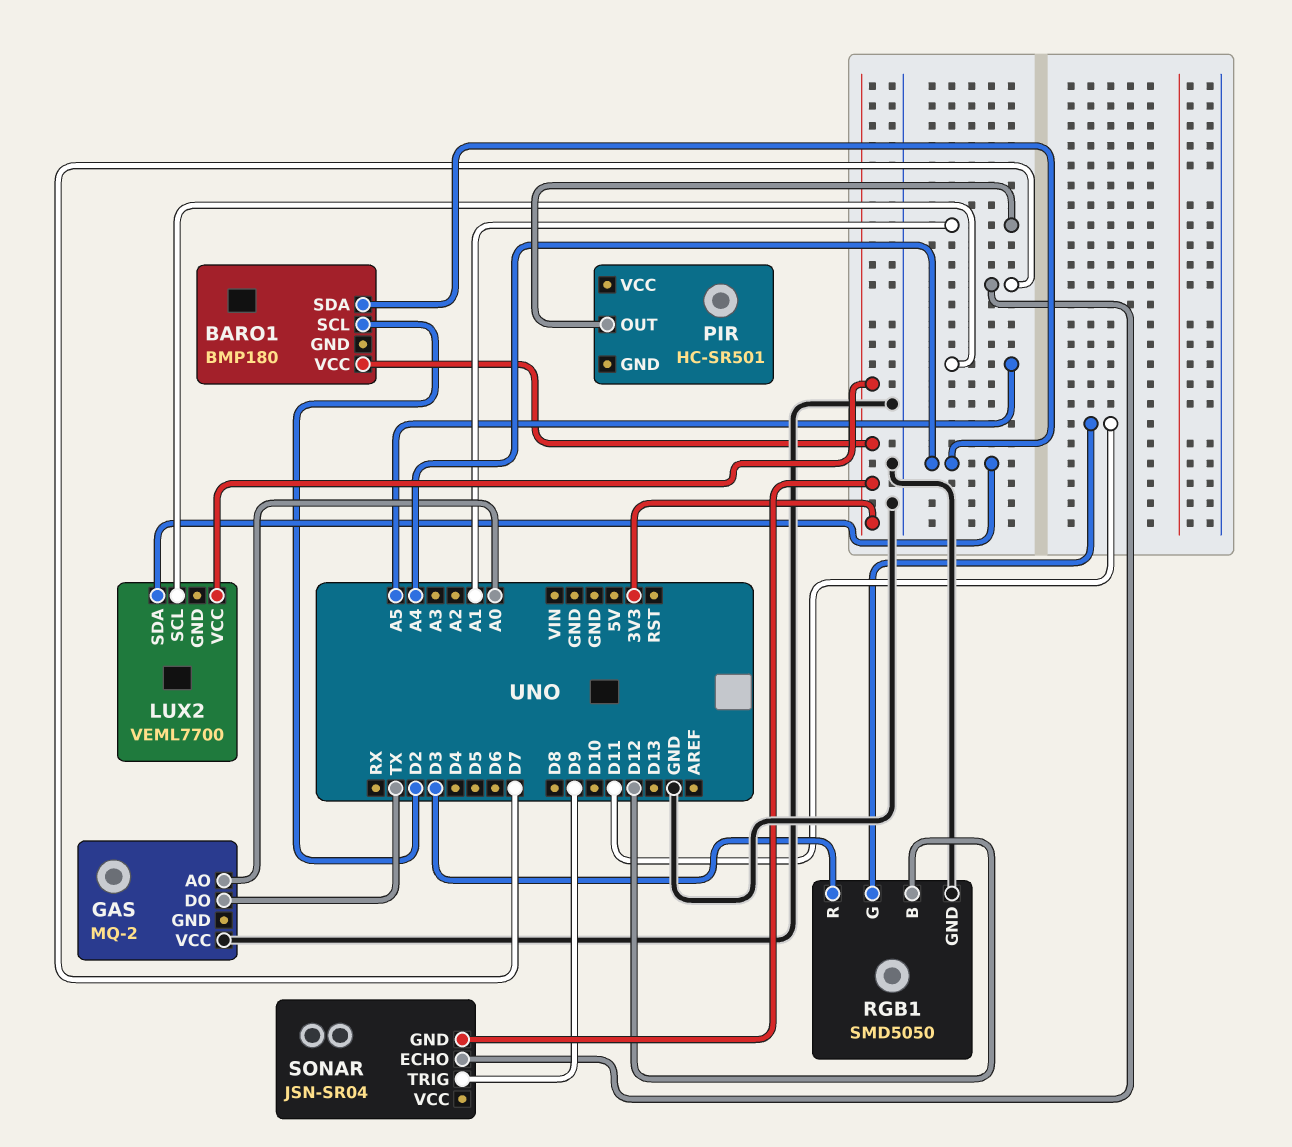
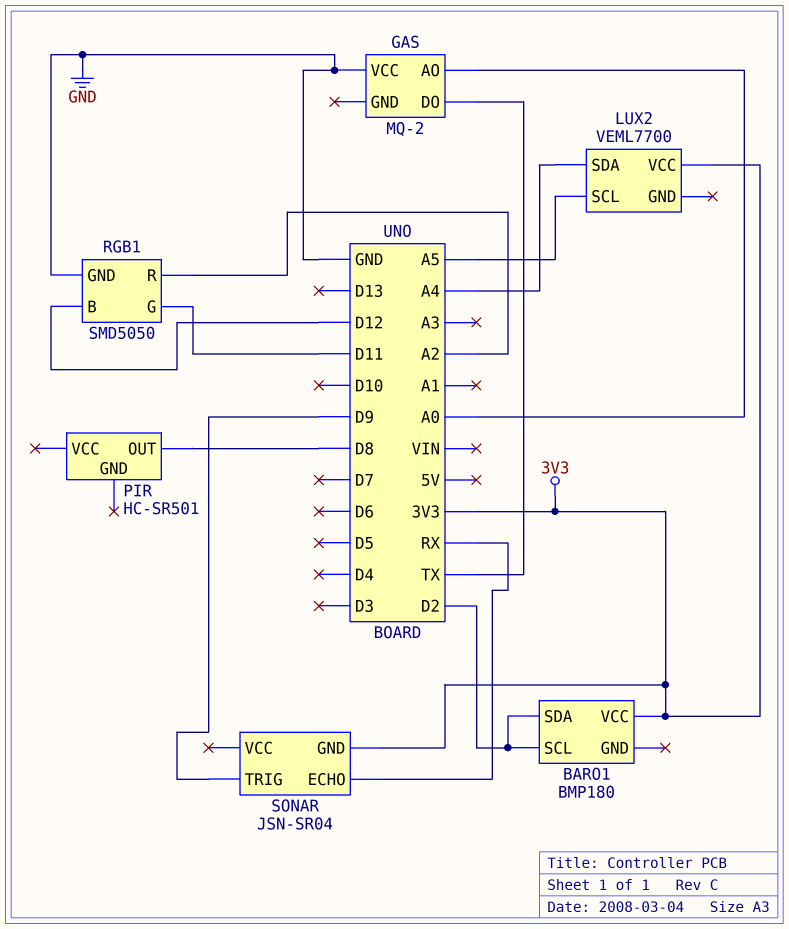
BARO1 pin SDA: A4 -> D2
PIR pin OUT: A1 -> D8
RGB1 pin R: D3 -> A2
SONAR pin ECHO: D7 -> RX

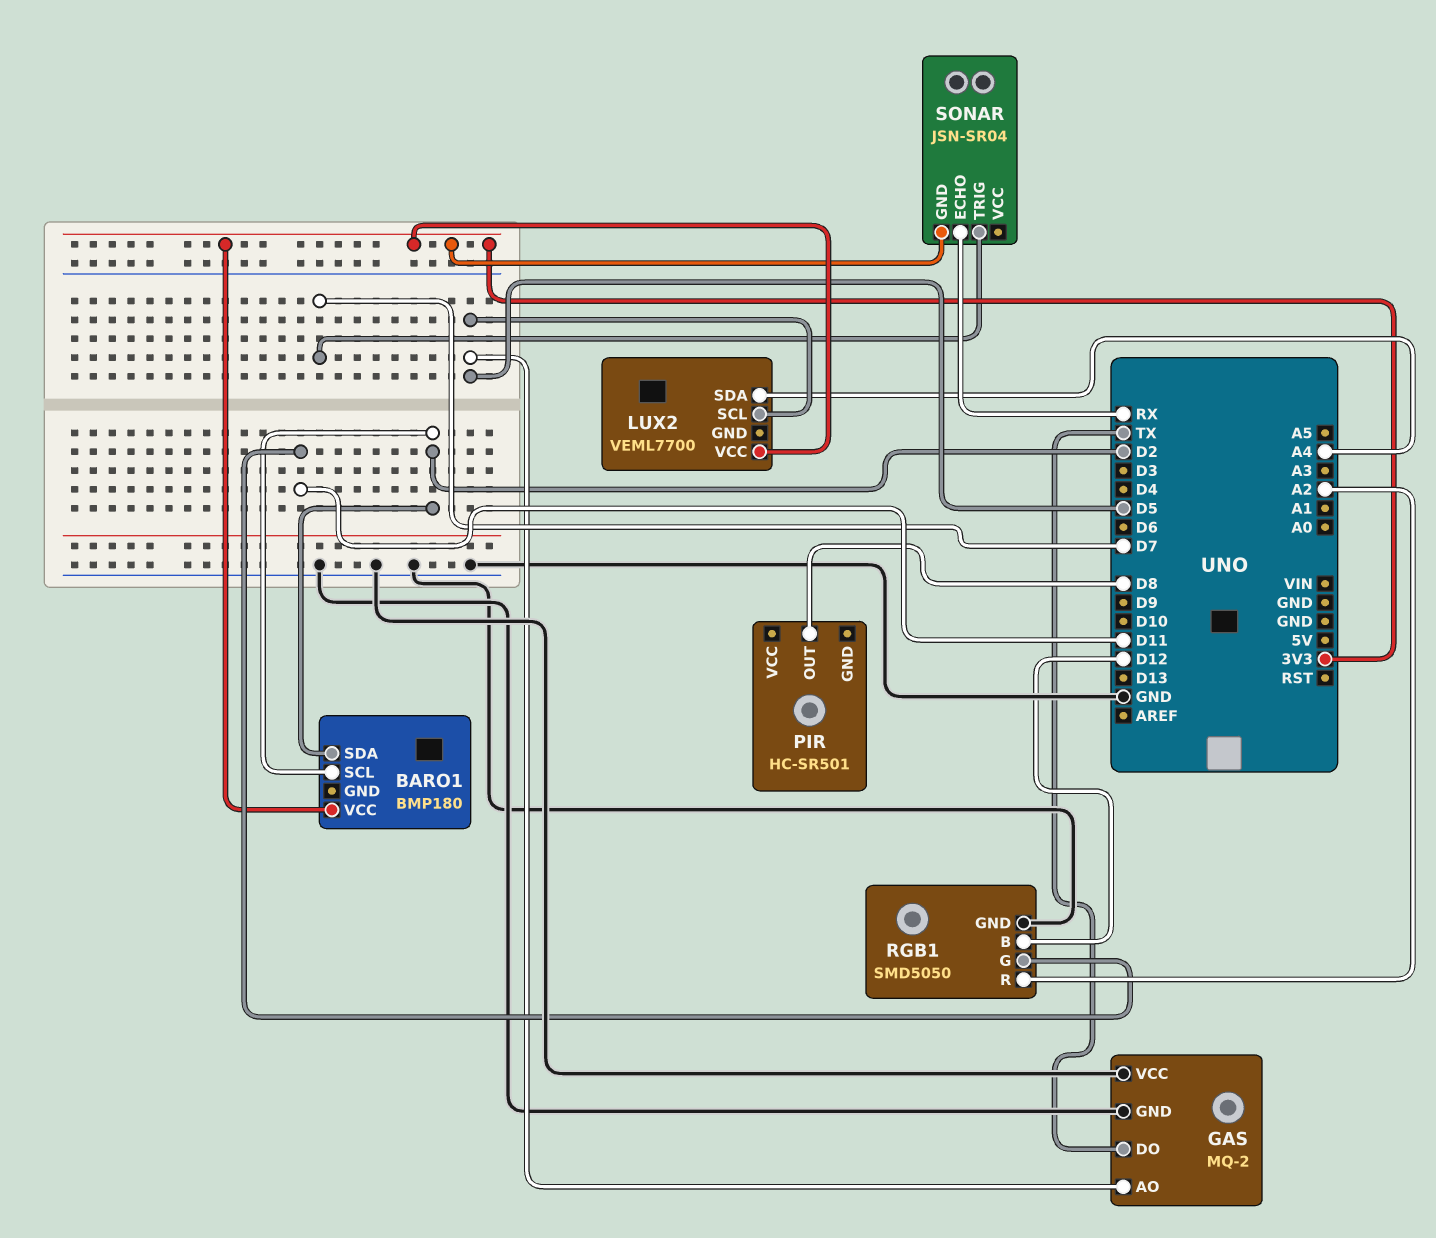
GAS pin AO: A0 -> D5
GAS pin GND: none -> GND
LUX2 pin SCL: A5 -> D5
SONAR pin TRIG: D9 -> D7

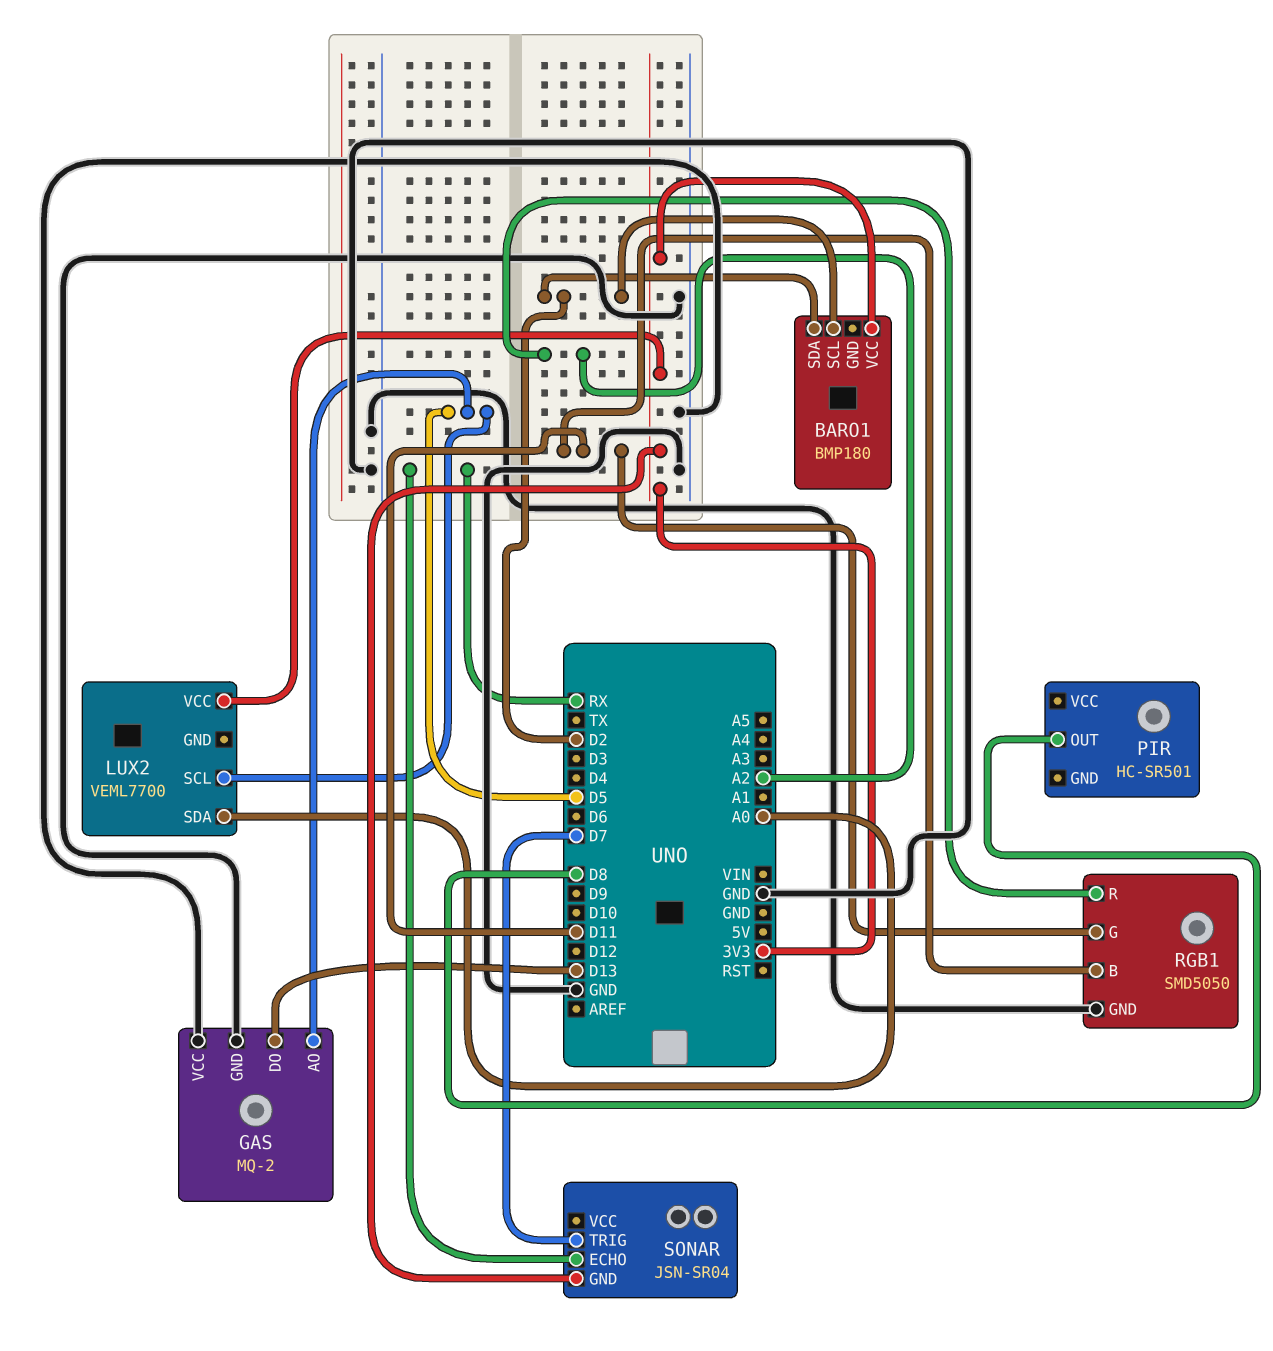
GAS pin DO: TX -> D13
LUX2 pin SDA: A4 -> A0
RGB1 pin B: D12 -> D11

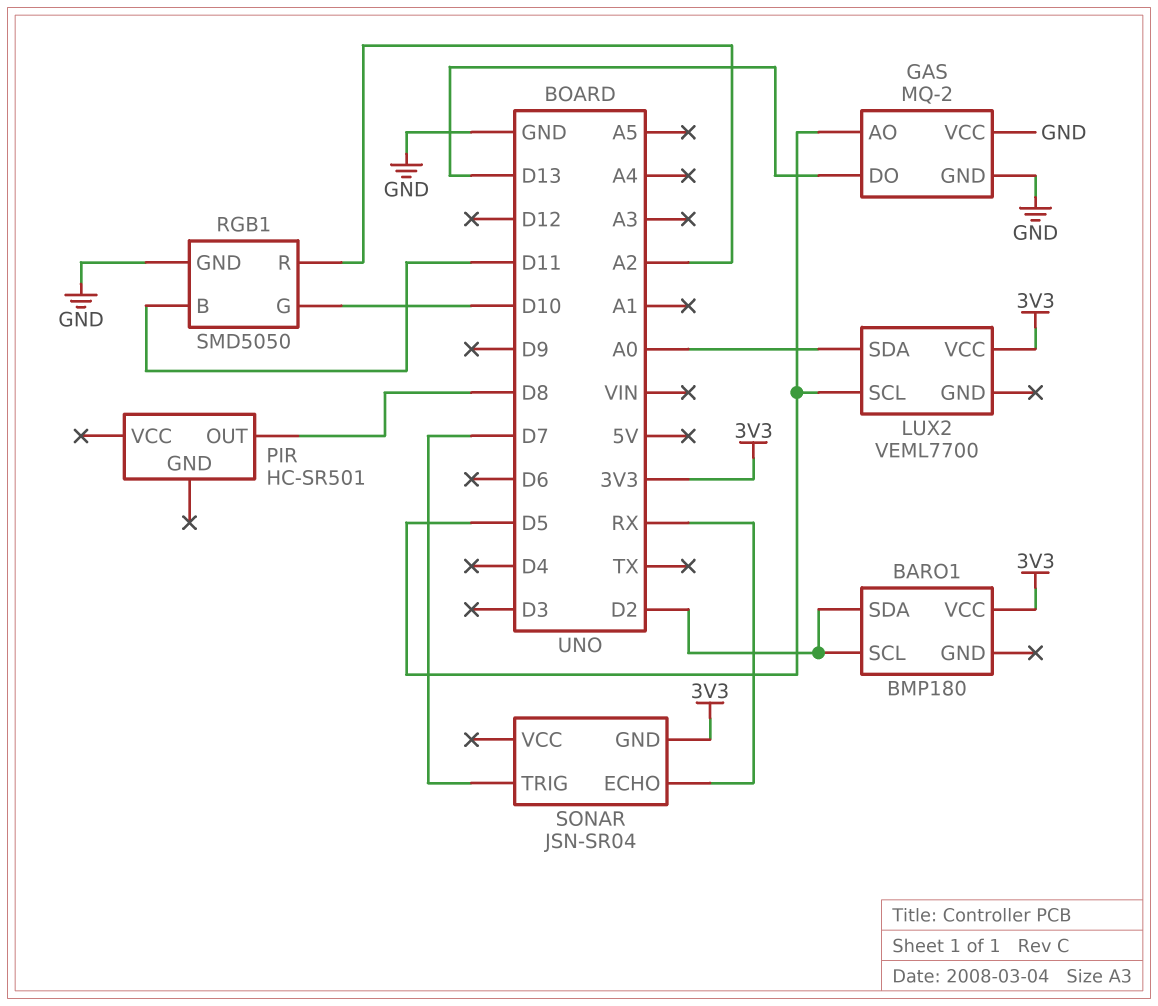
RGB1 pin G: D11 -> D10

